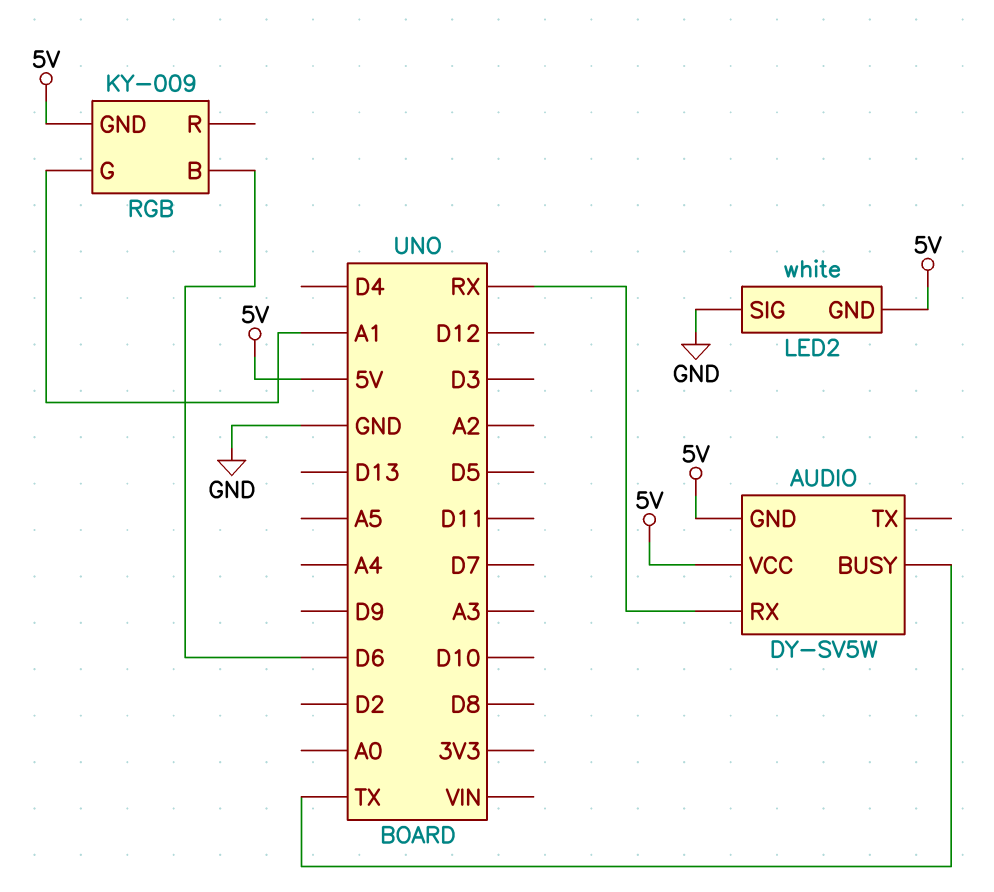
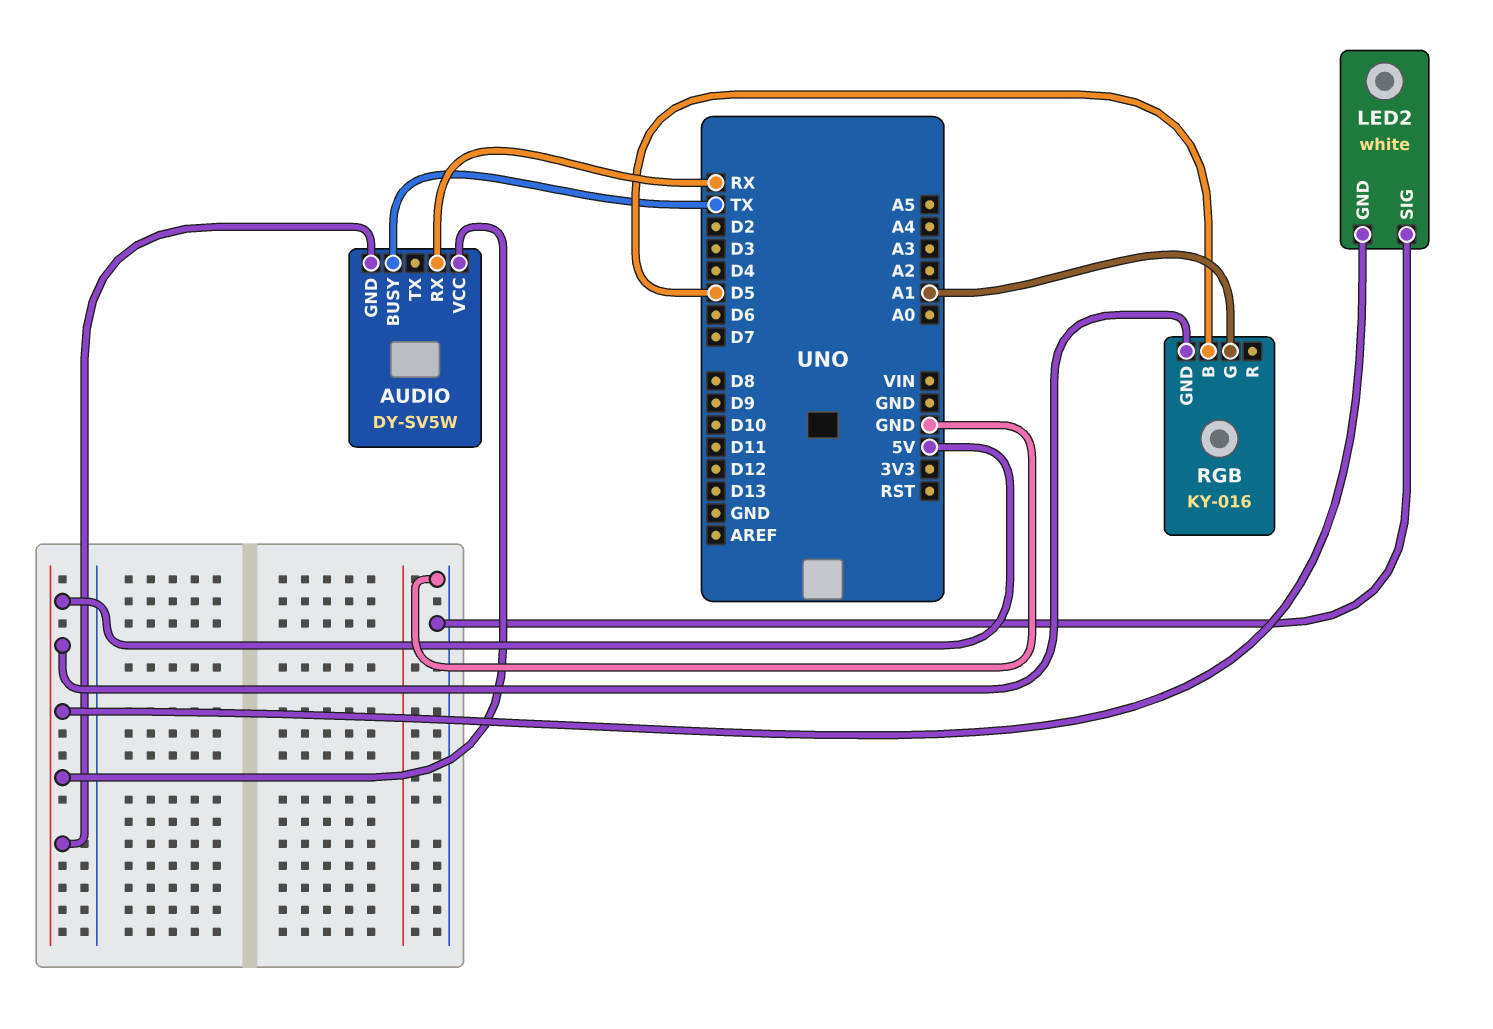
RGB: KY-009 -> KY-016
RGB pin B: D6 -> D5

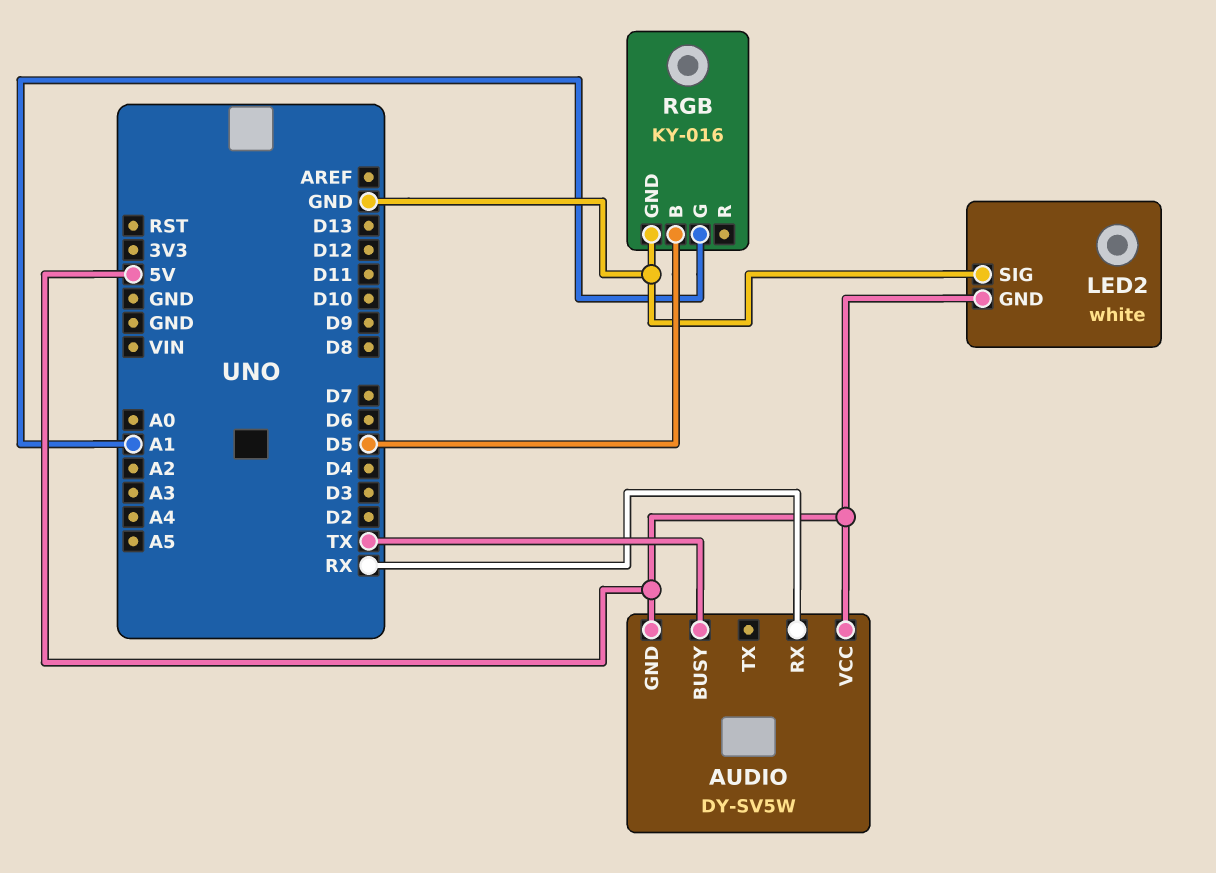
RGB pin GND: 5V -> GND

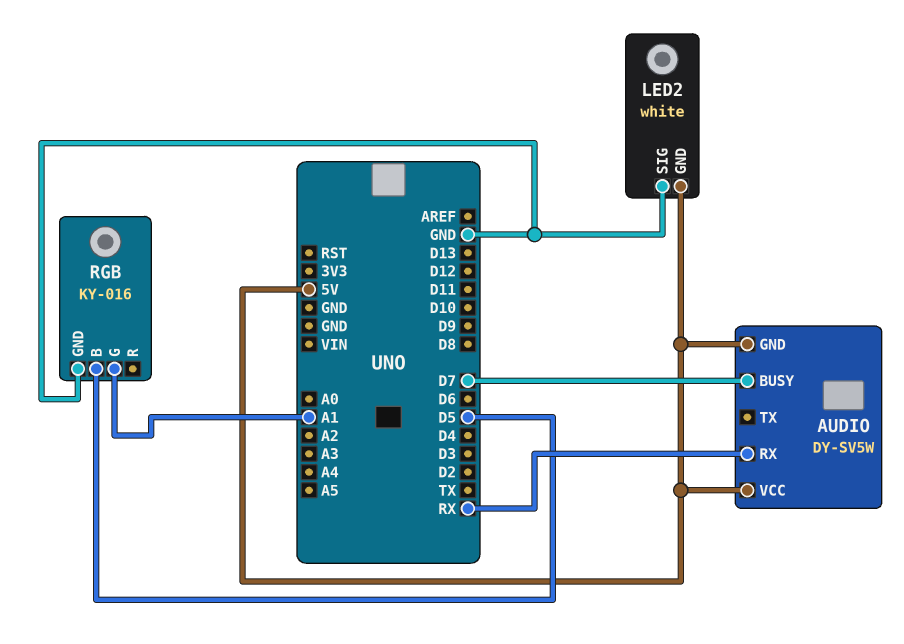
AUDIO pin BUSY: TX -> D7

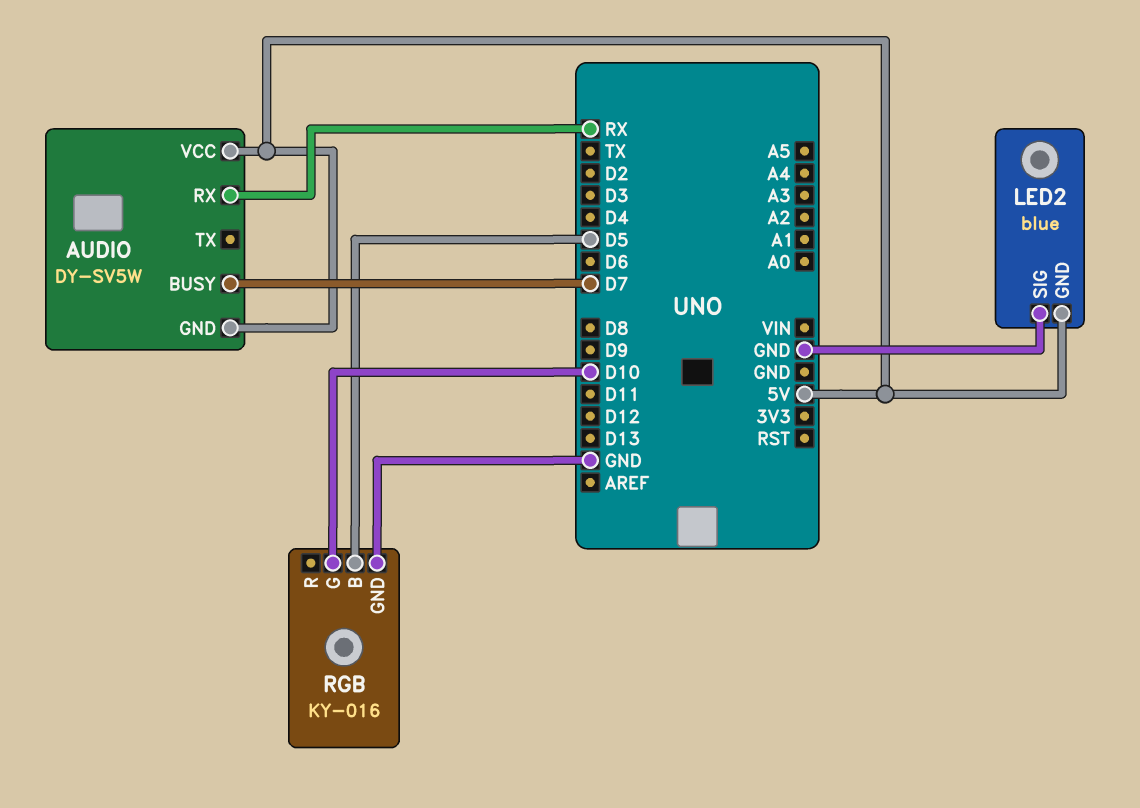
LED2: white -> blue
RGB pin G: A1 -> D10

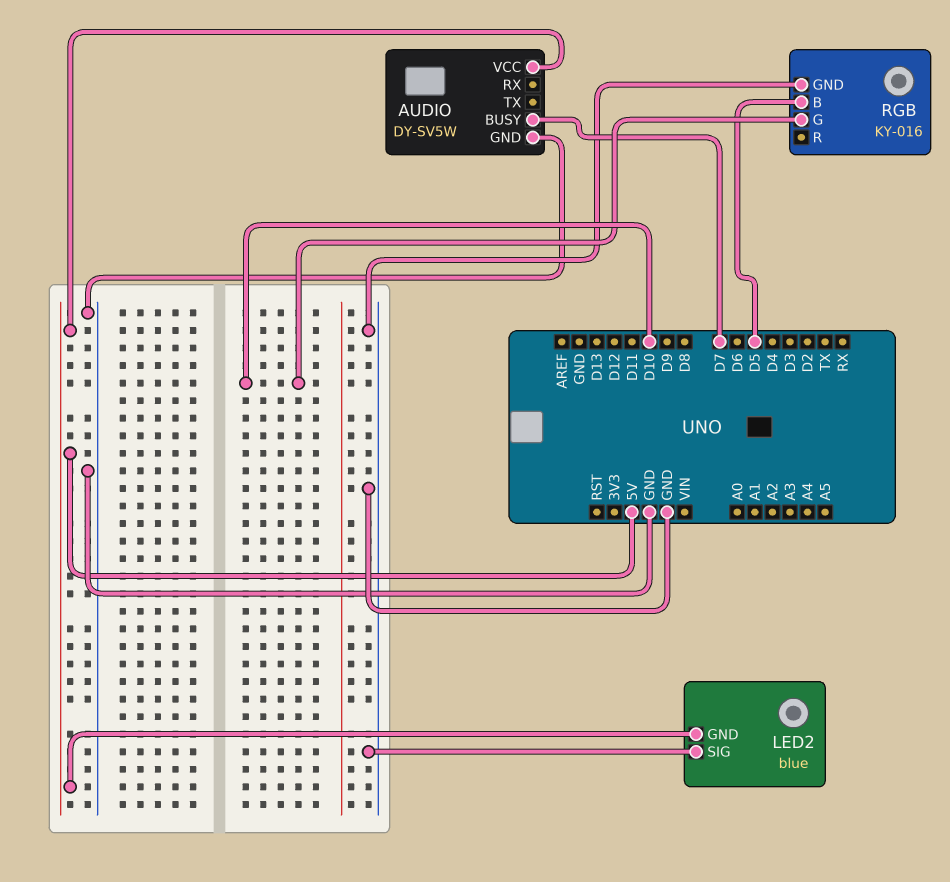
AUDIO pin GND: 5V -> GND
AUDIO pin RX: RX -> none

